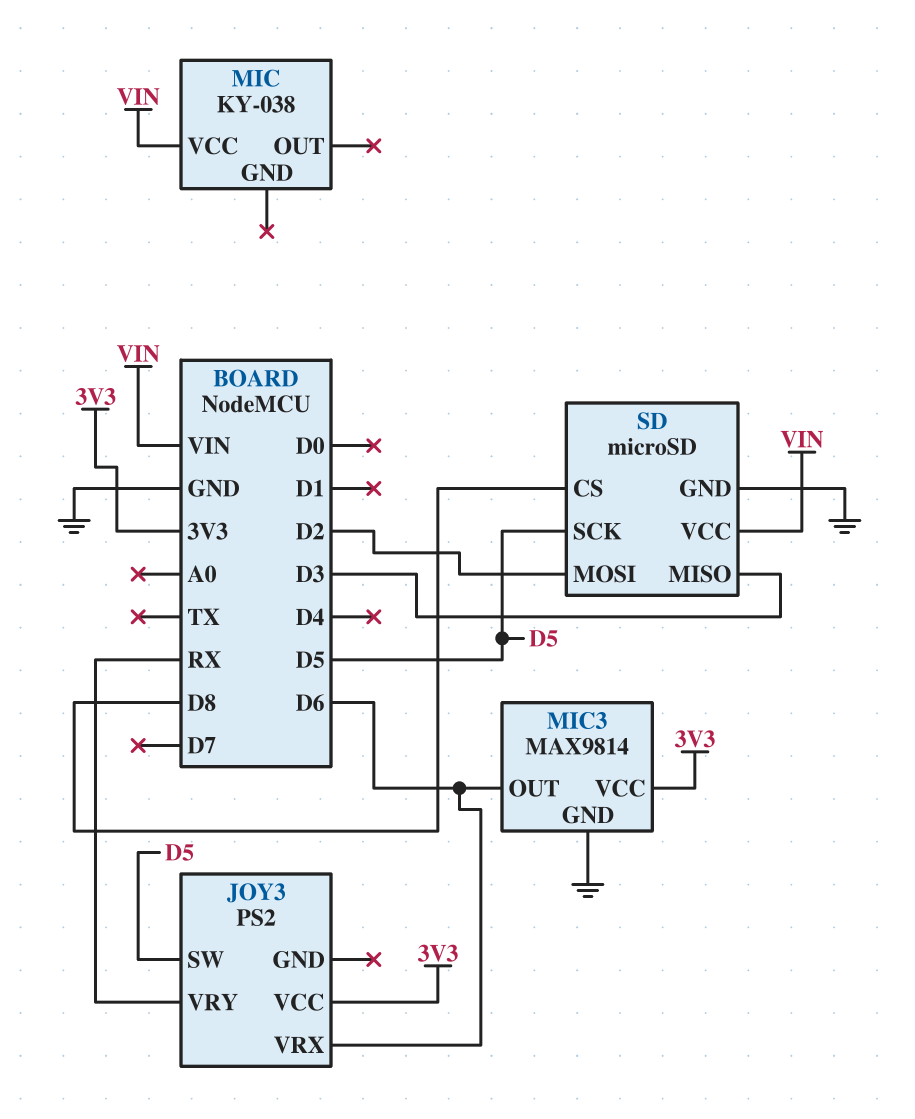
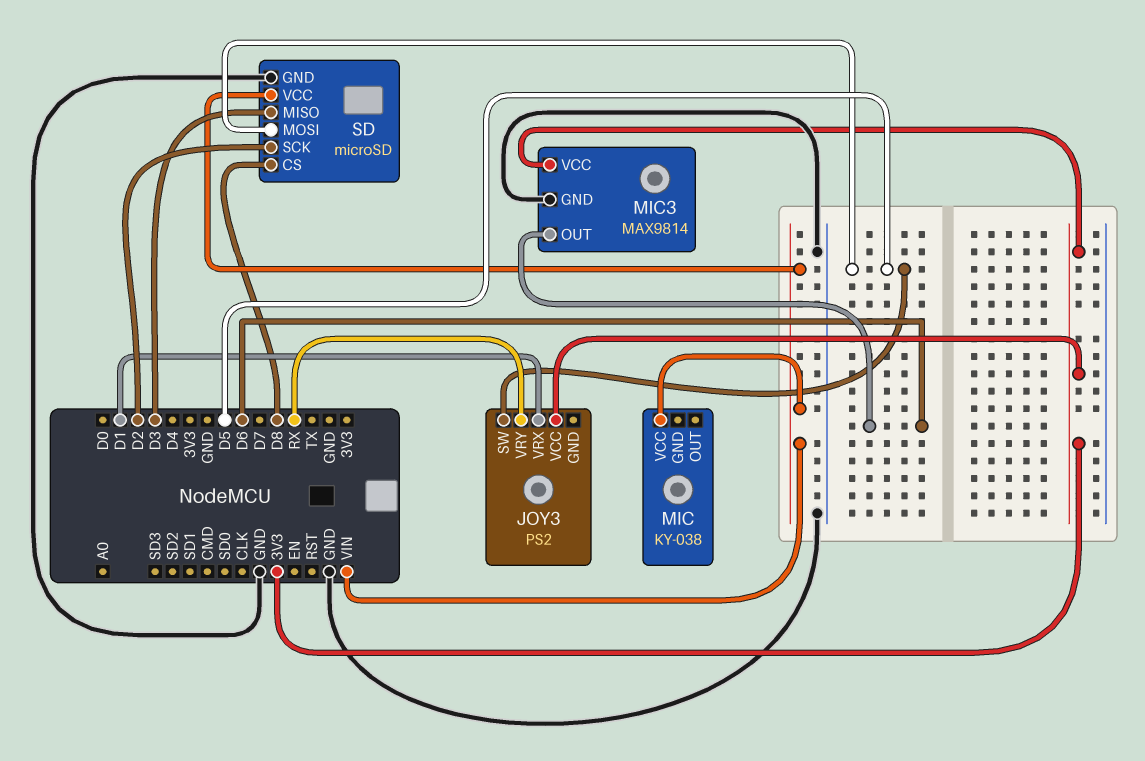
JOY3 pin VRX: D6 -> D1
SD pin MOSI: D2 -> D5
SD pin SCK: D5 -> D2

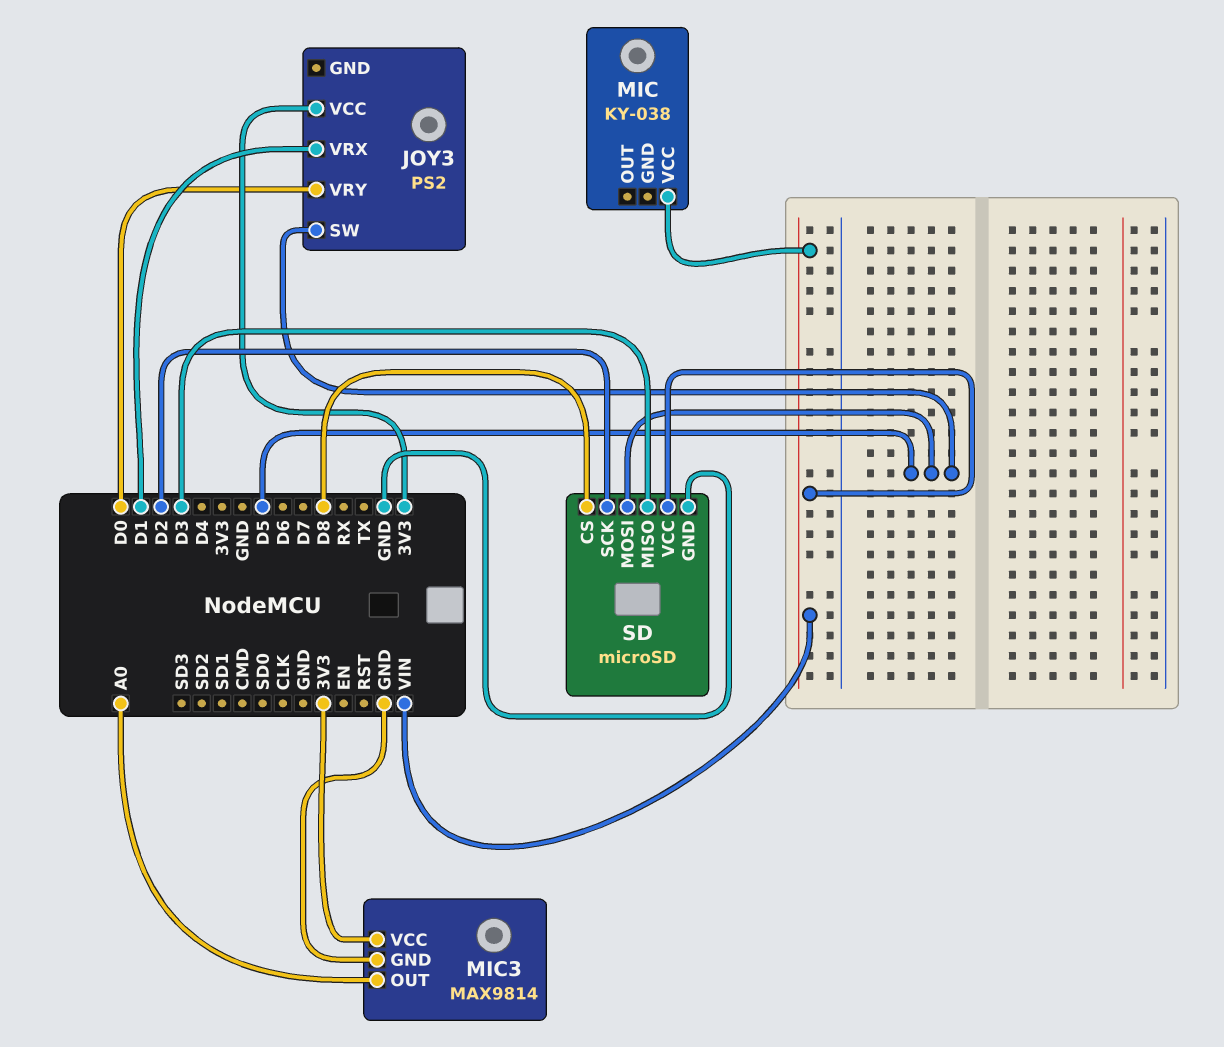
JOY3 pin VRY: RX -> D0
MIC3 pin OUT: D6 -> A0

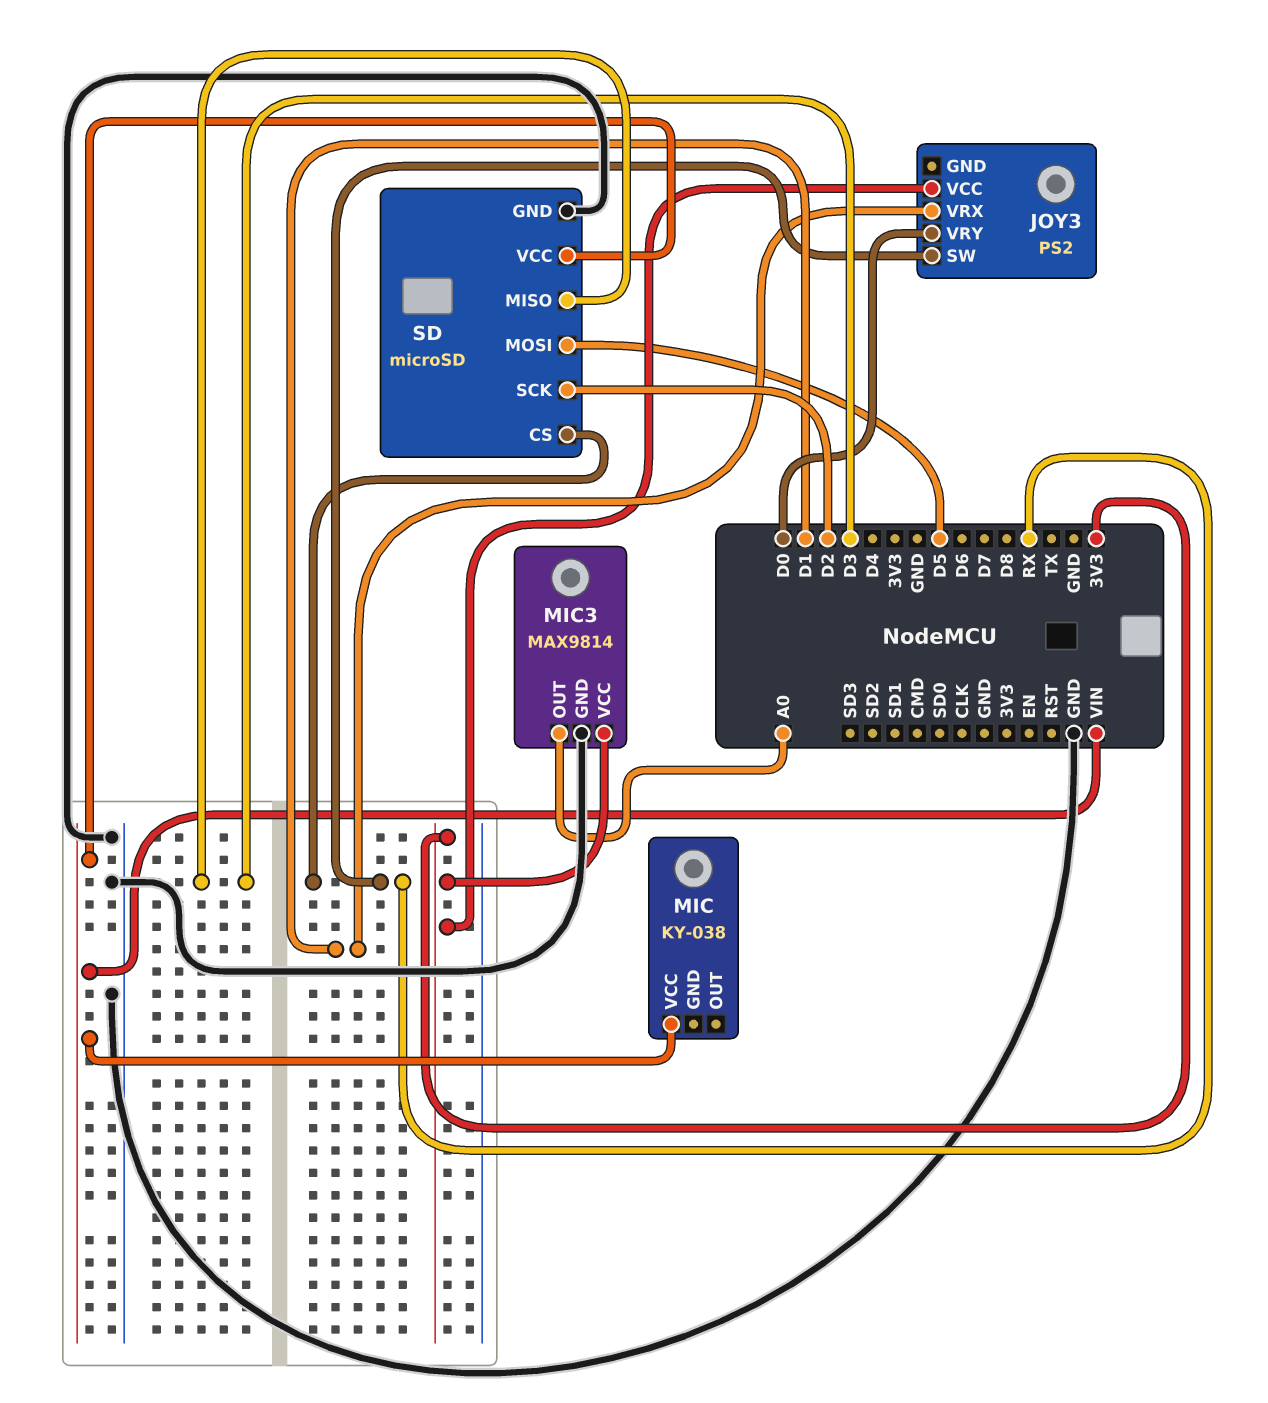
JOY3 pin SW: D5 -> RX
SD pin CS: D8 -> RX

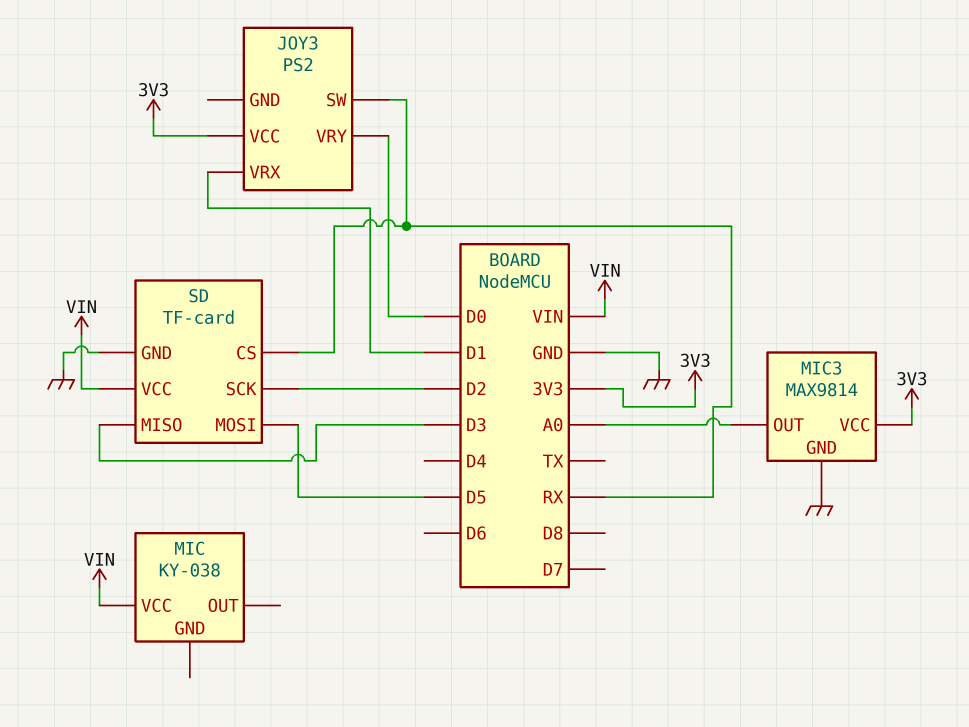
SD: microSD -> TF-card

